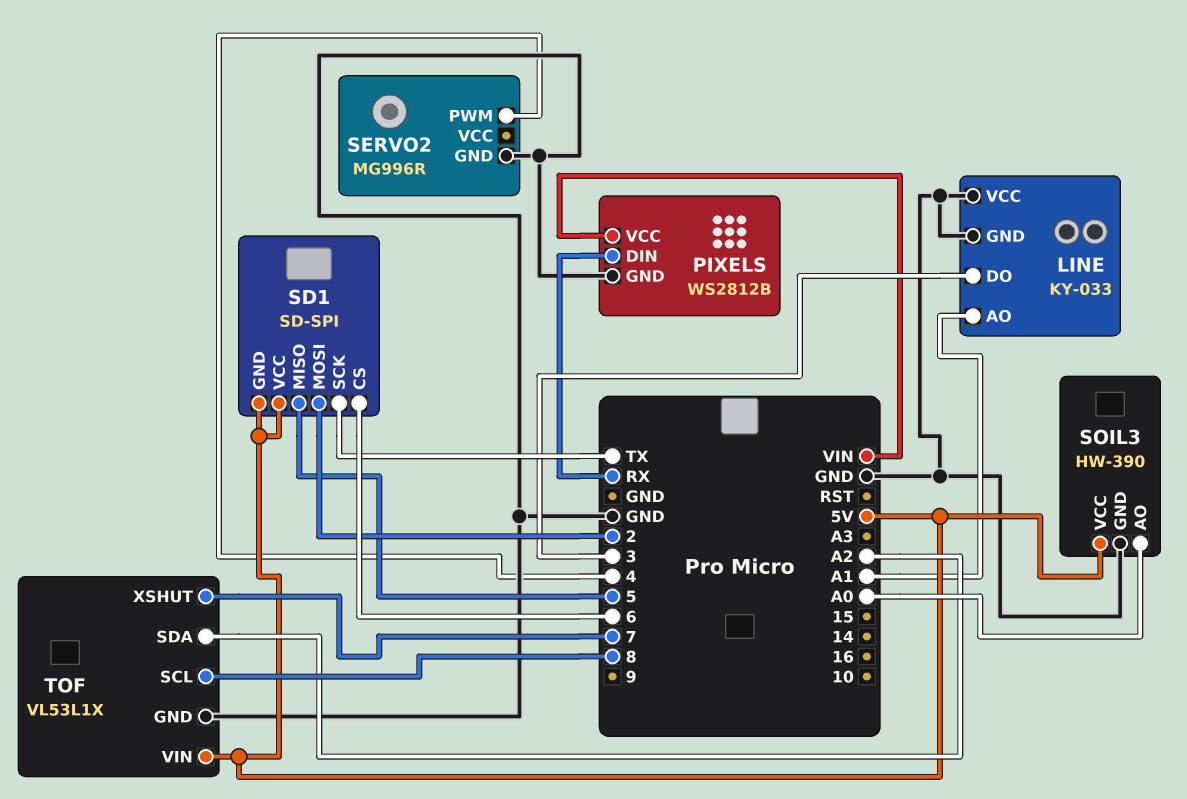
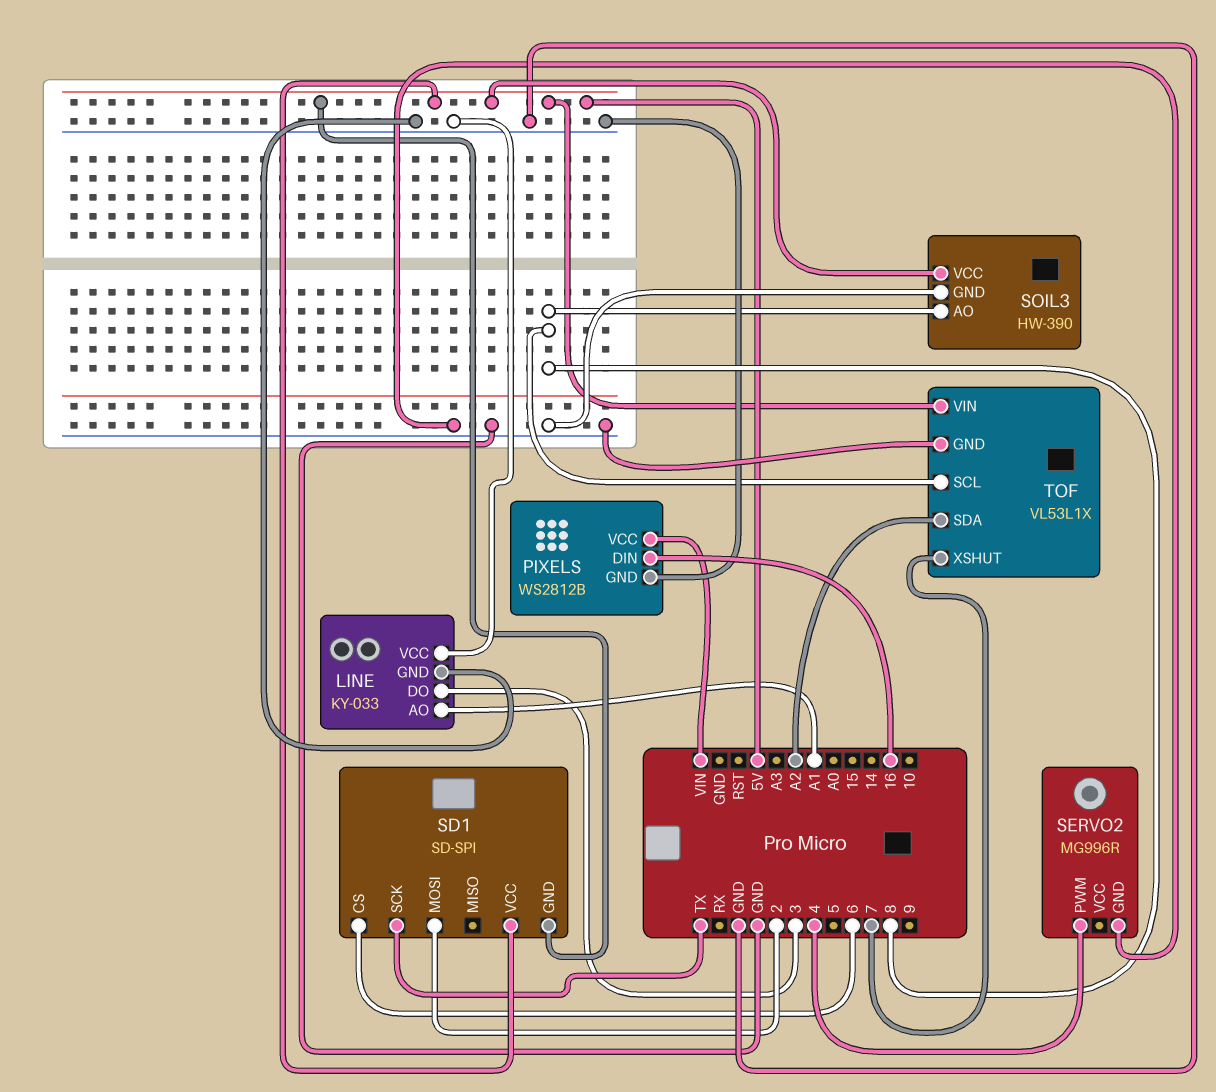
PIXELS pin DIN: RX -> 16
SD1 pin MISO: 5 -> none
SOIL3 pin AO: A0 -> 8

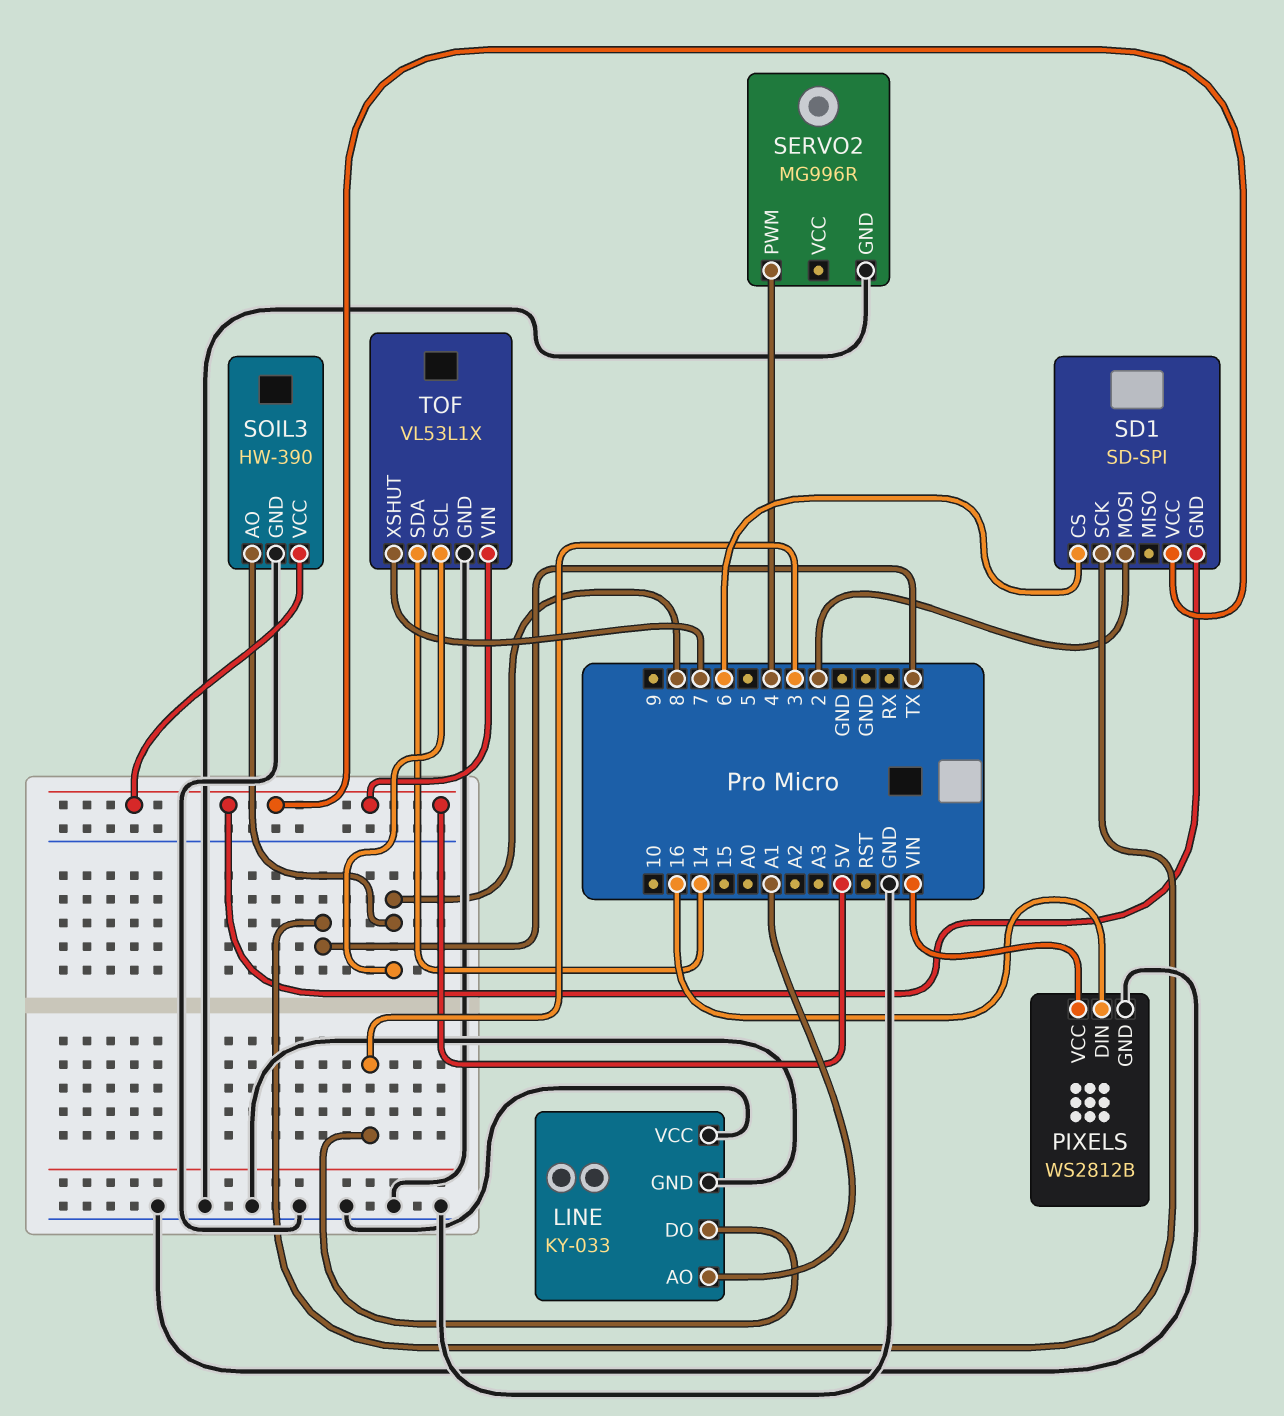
TOF pin SDA: A2 -> 14

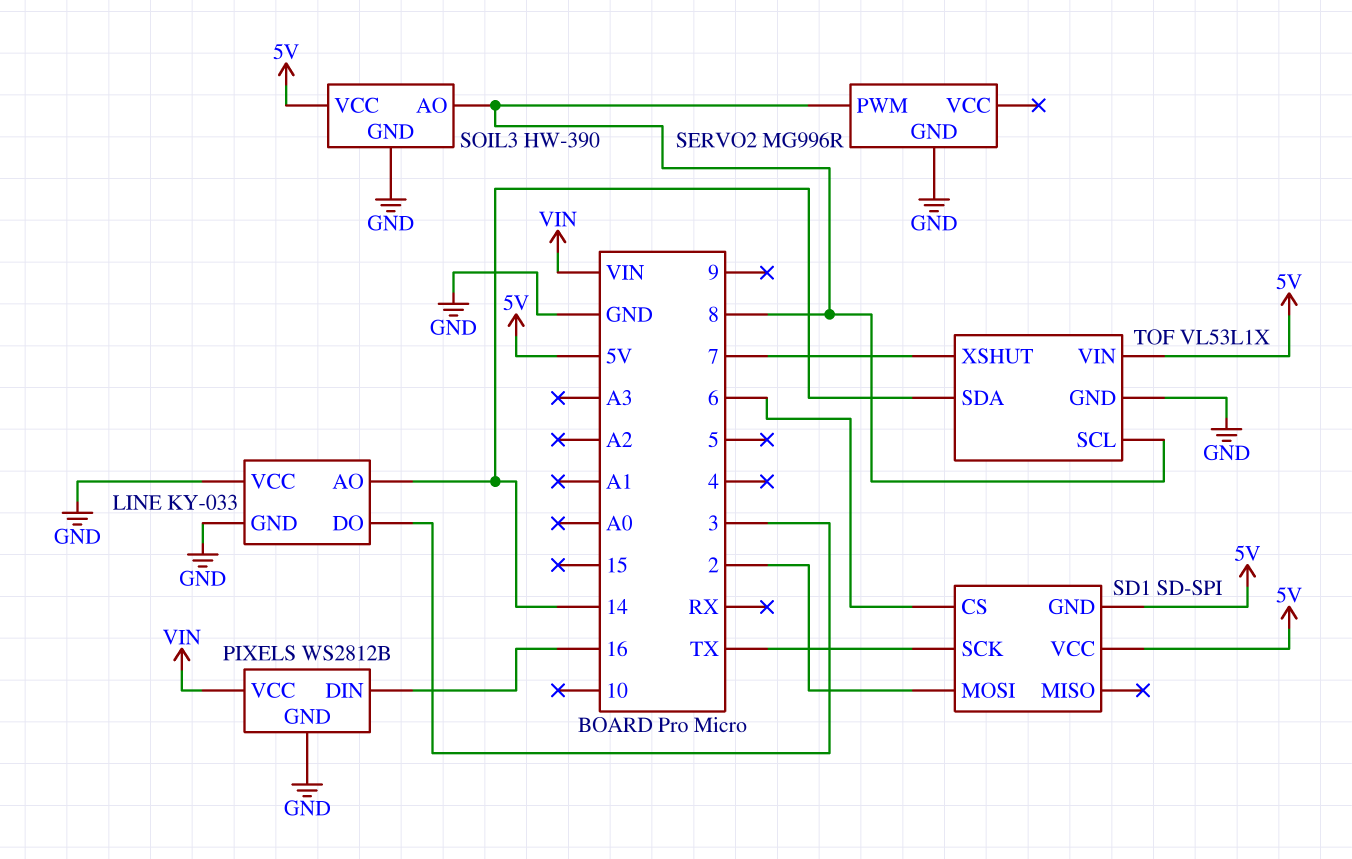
LINE pin AO: A1 -> 14
SERVO2 pin PWM: 4 -> 8

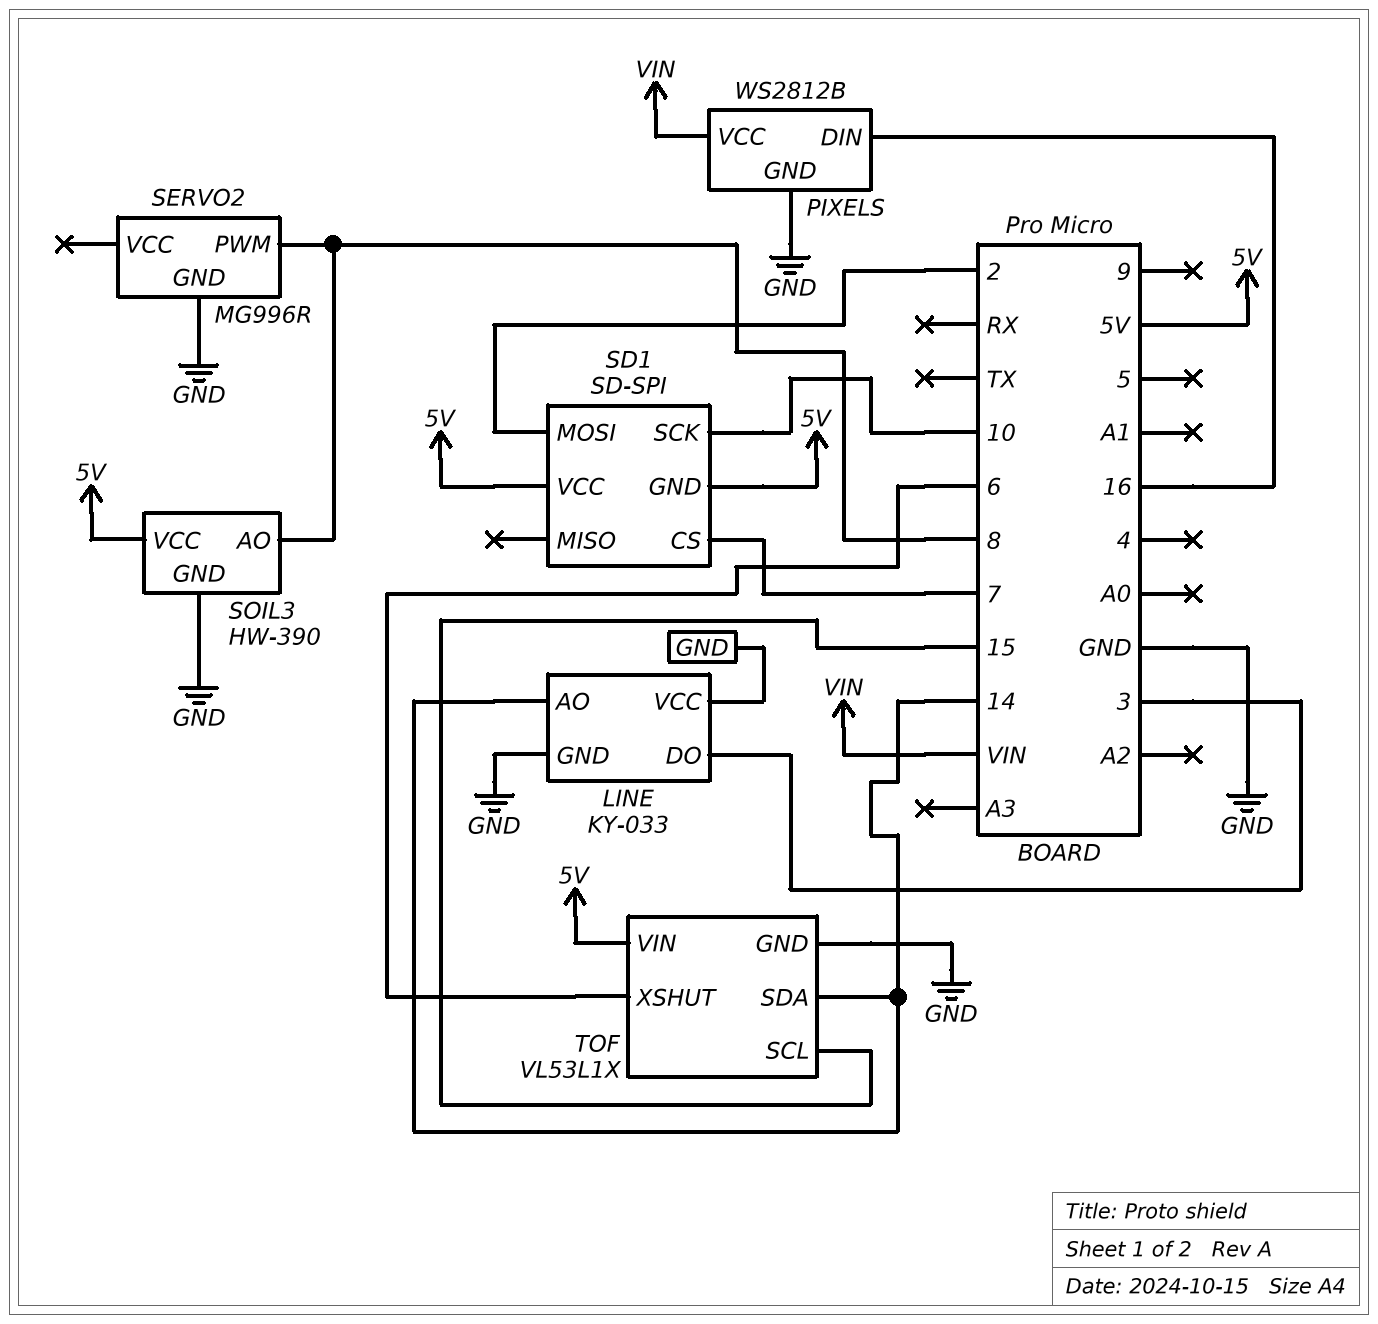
SD1 pin CS: 6 -> 7
SD1 pin SCK: TX -> 10
TOF pin SCL: 8 -> 15
TOF pin XSHUT: 7 -> 6

